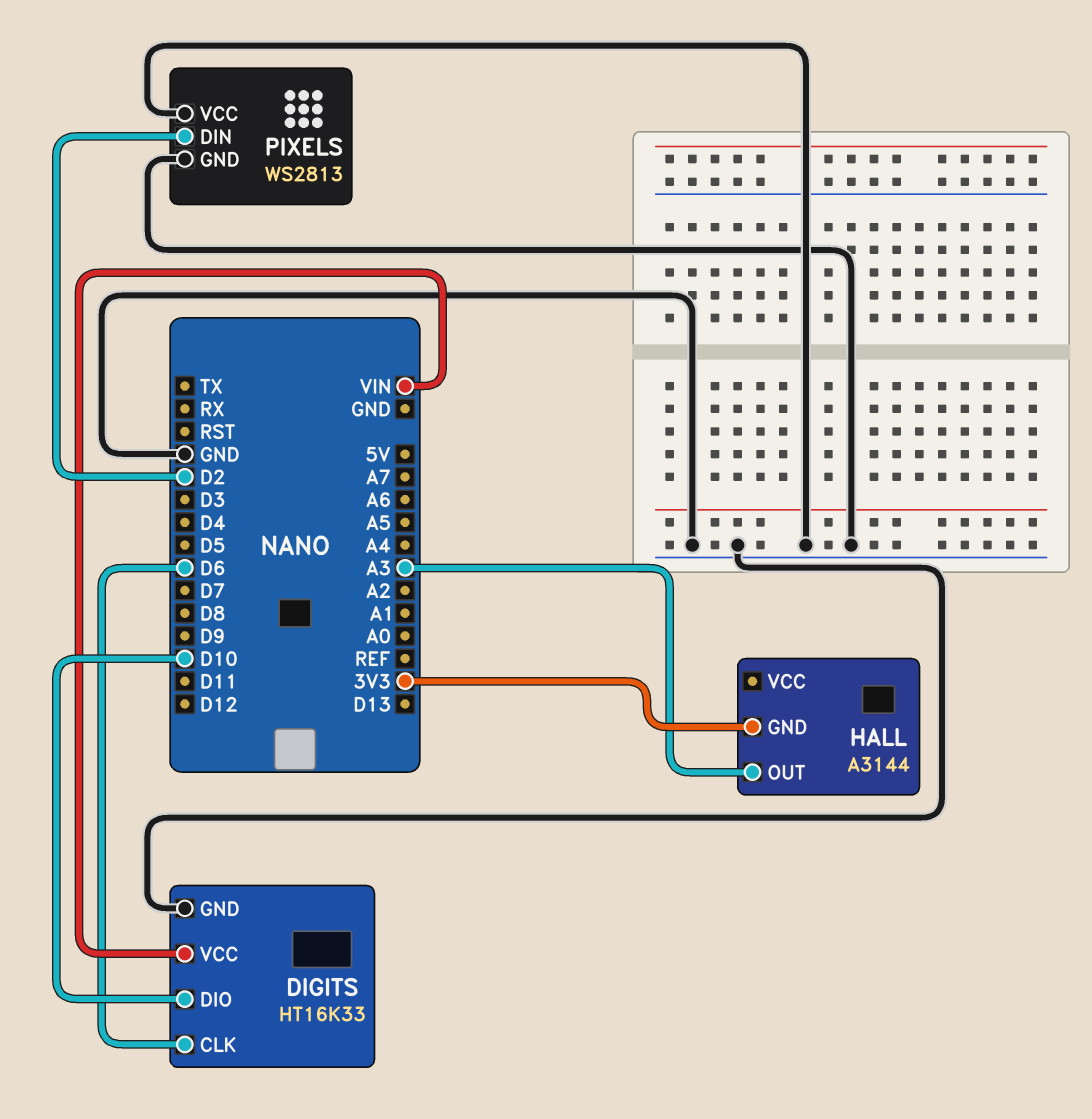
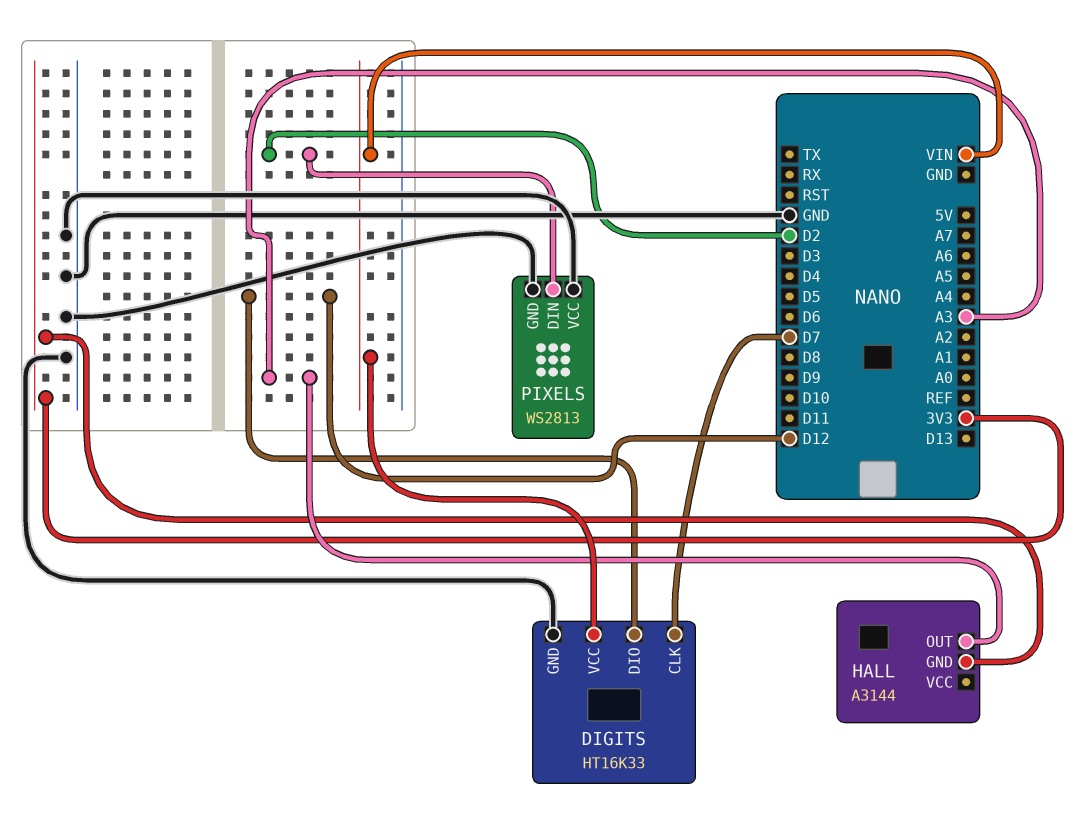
DIGITS pin CLK: D6 -> D7
DIGITS pin DIO: D10 -> D12

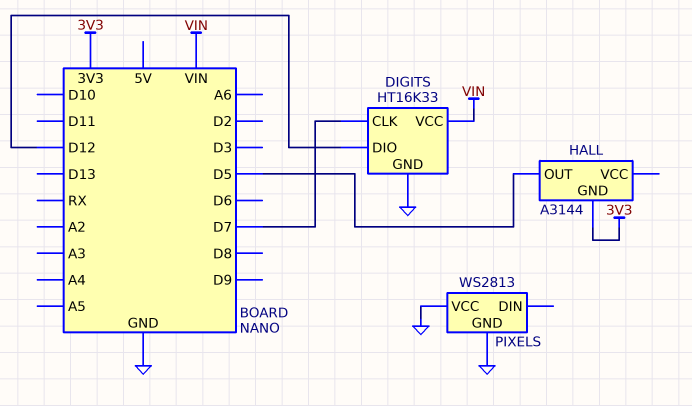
HALL pin OUT: A3 -> D5
PIXELS pin DIN: D2 -> none

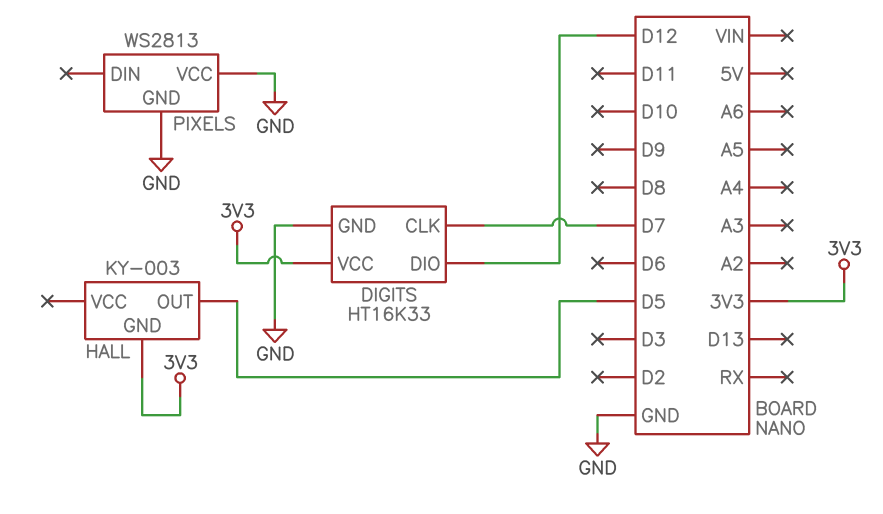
DIGITS pin VCC: VIN -> 3V3
HALL: A3144 -> KY-003

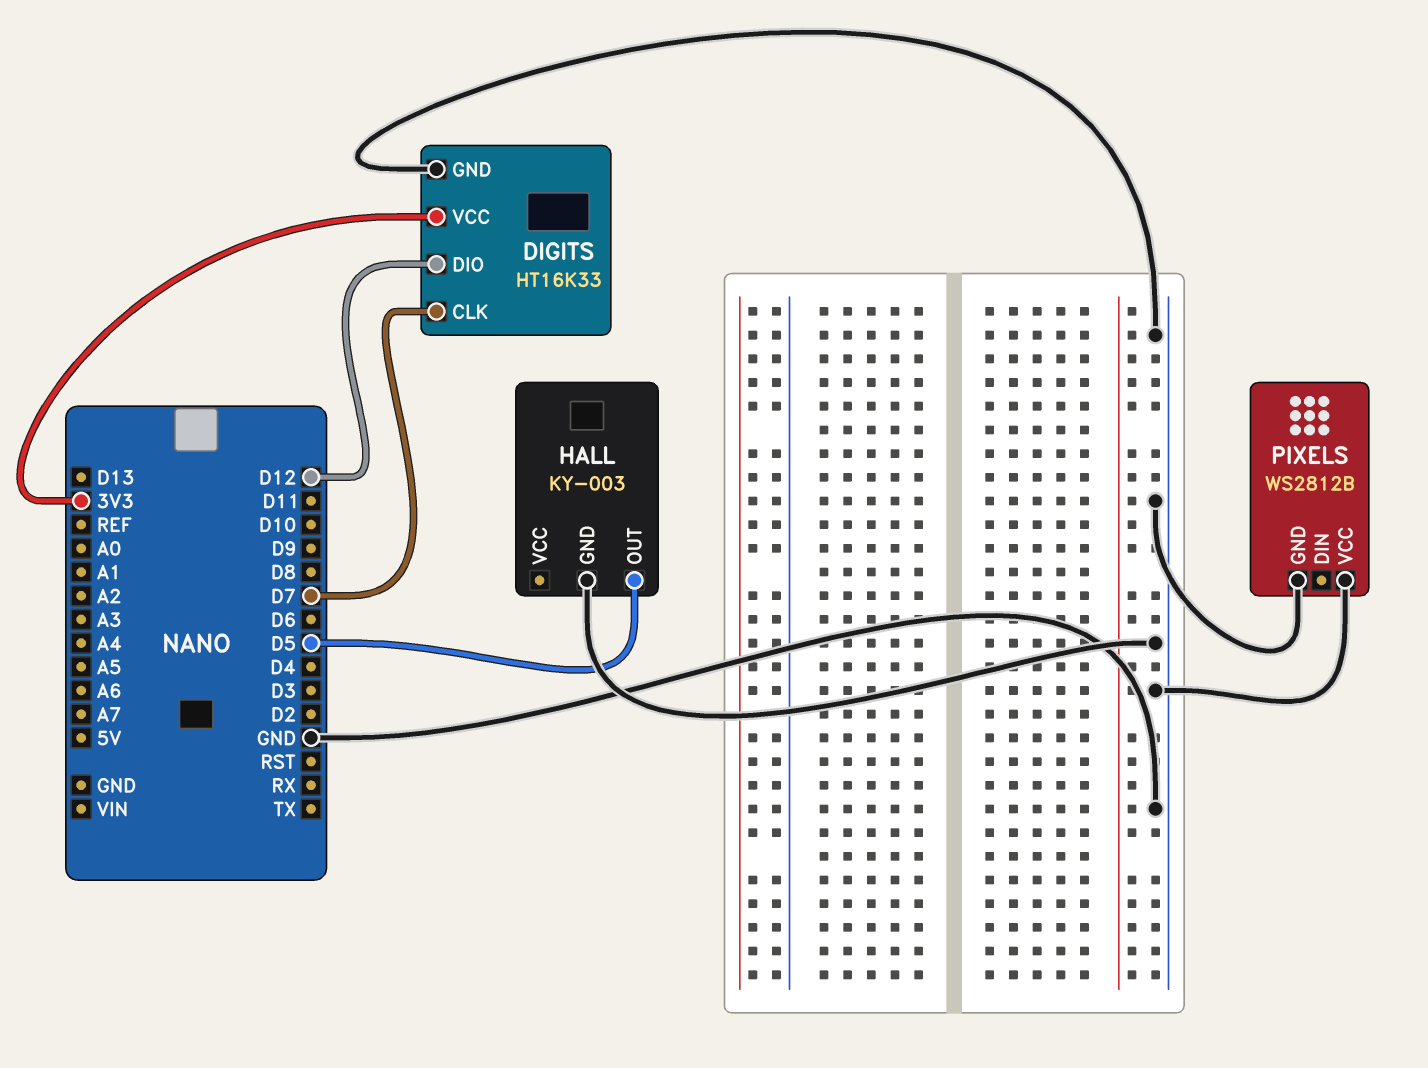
HALL pin GND: 3V3 -> GND
PIXELS: WS2813 -> WS2812B

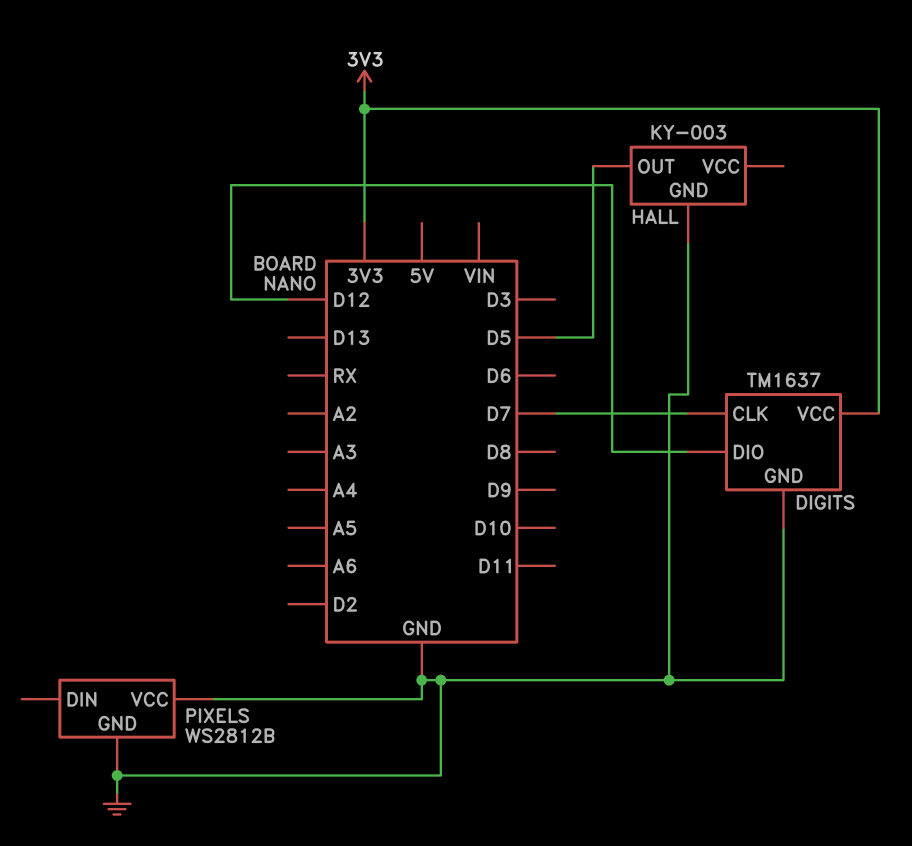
DIGITS: HT16K33 -> TM1637

